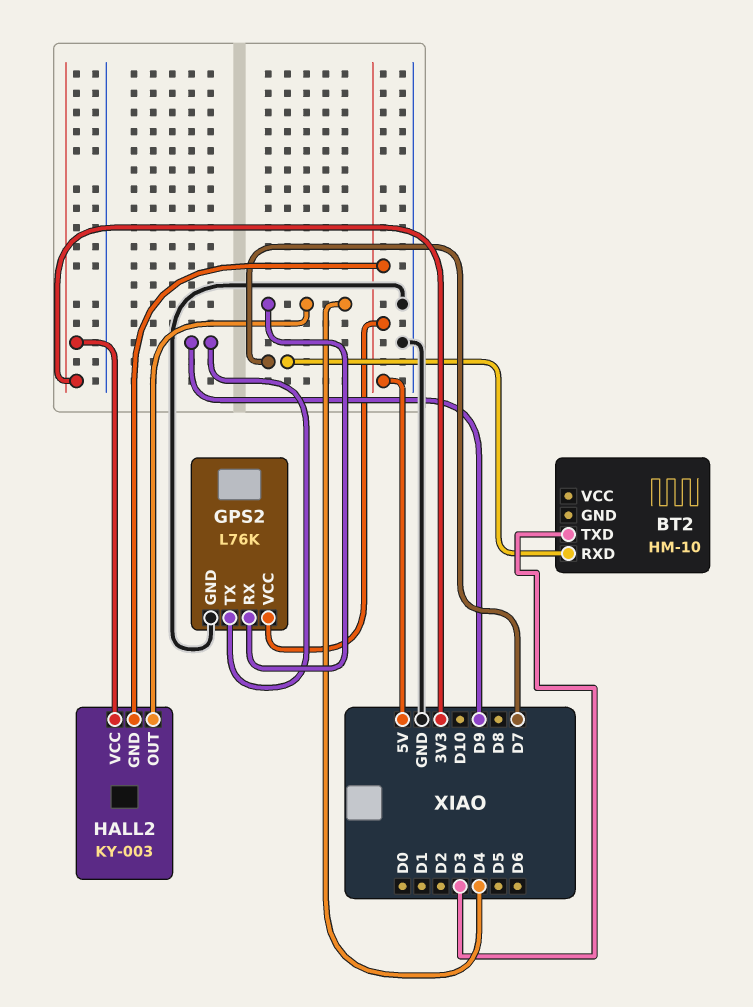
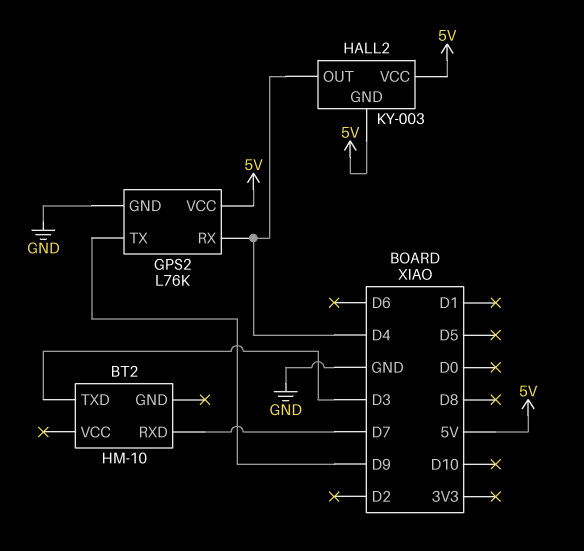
HALL2 pin VCC: 3V3 -> 5V

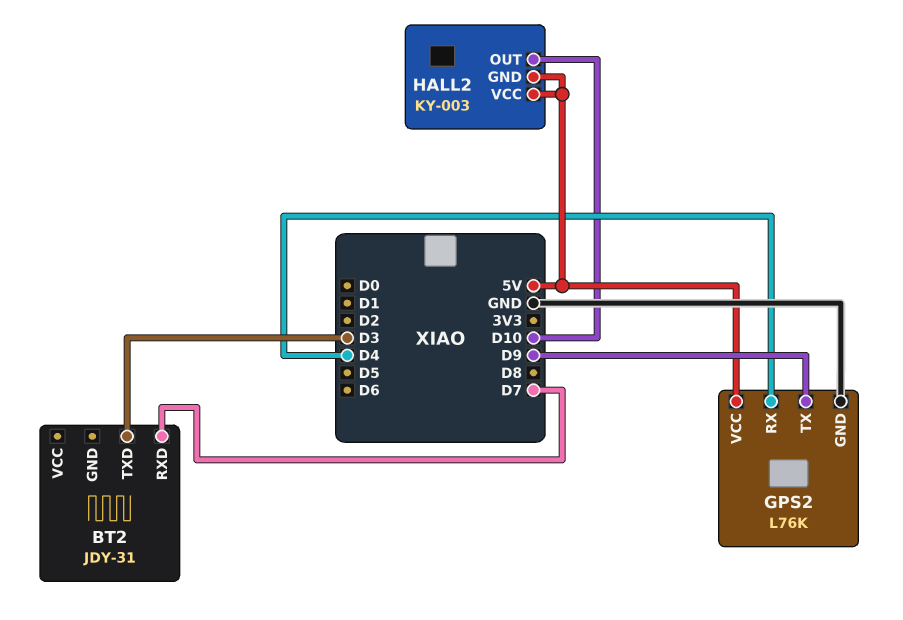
BT2: HM-10 -> JDY-31
HALL2 pin OUT: D4 -> D10

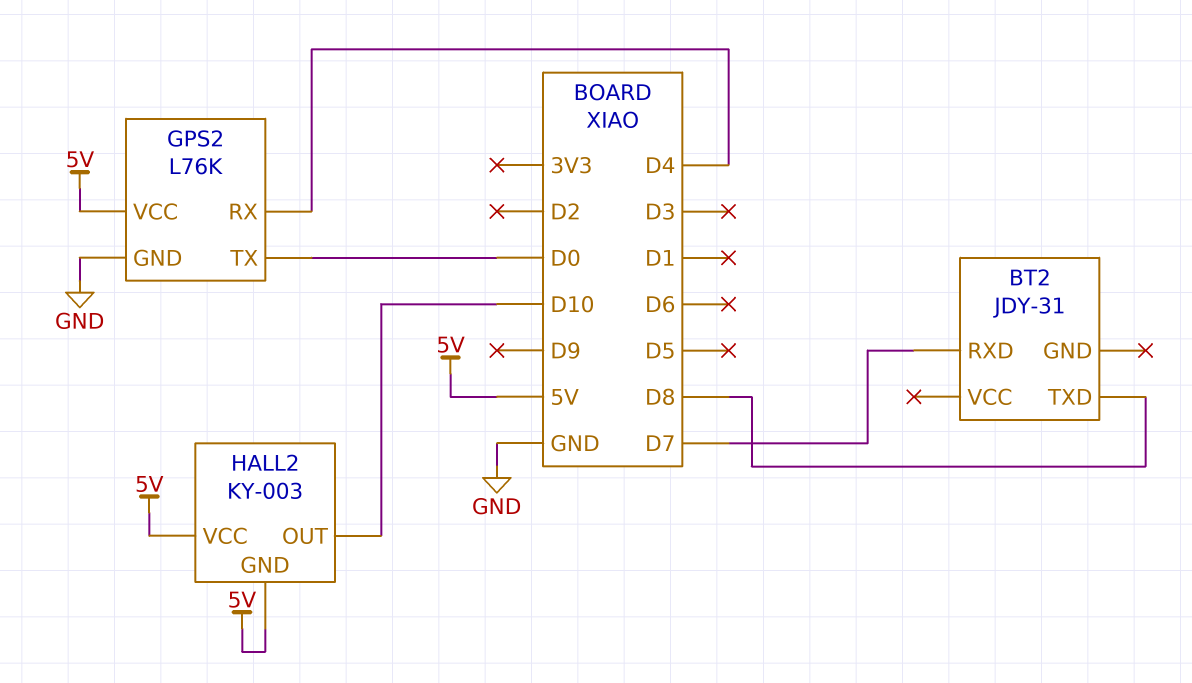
BT2 pin TXD: D3 -> D8
GPS2 pin TX: D9 -> D0

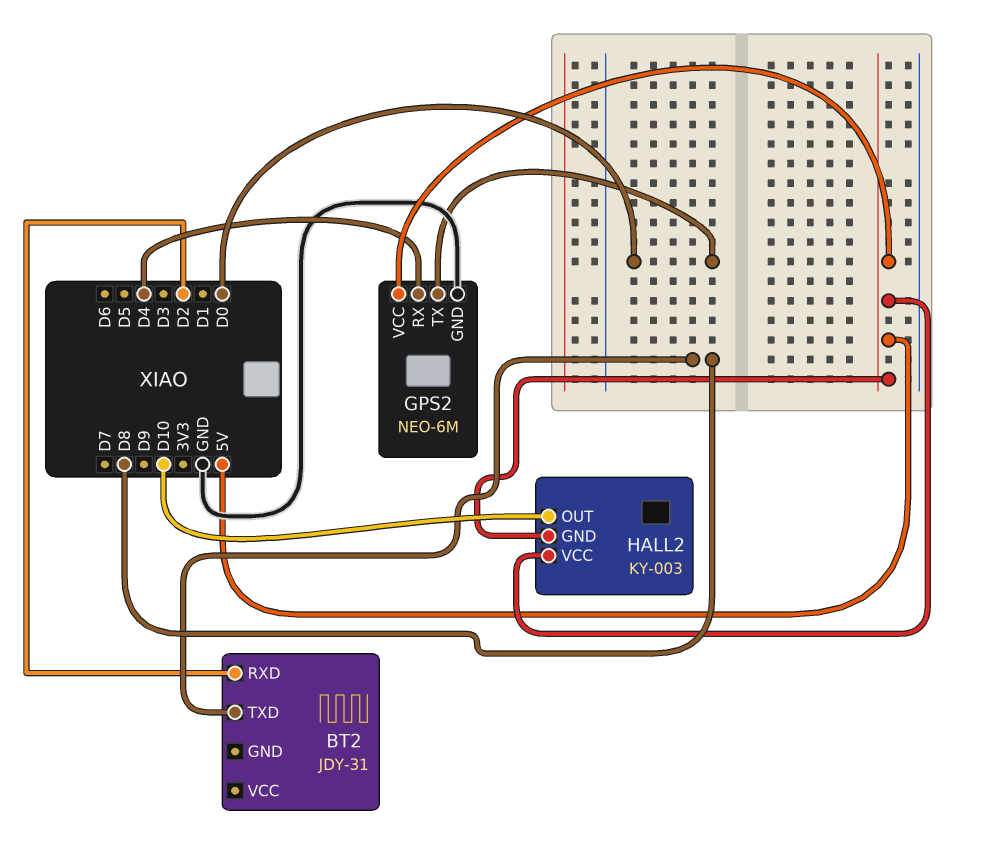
BT2 pin RXD: D7 -> D2
GPS2: L76K -> NEO-6M

